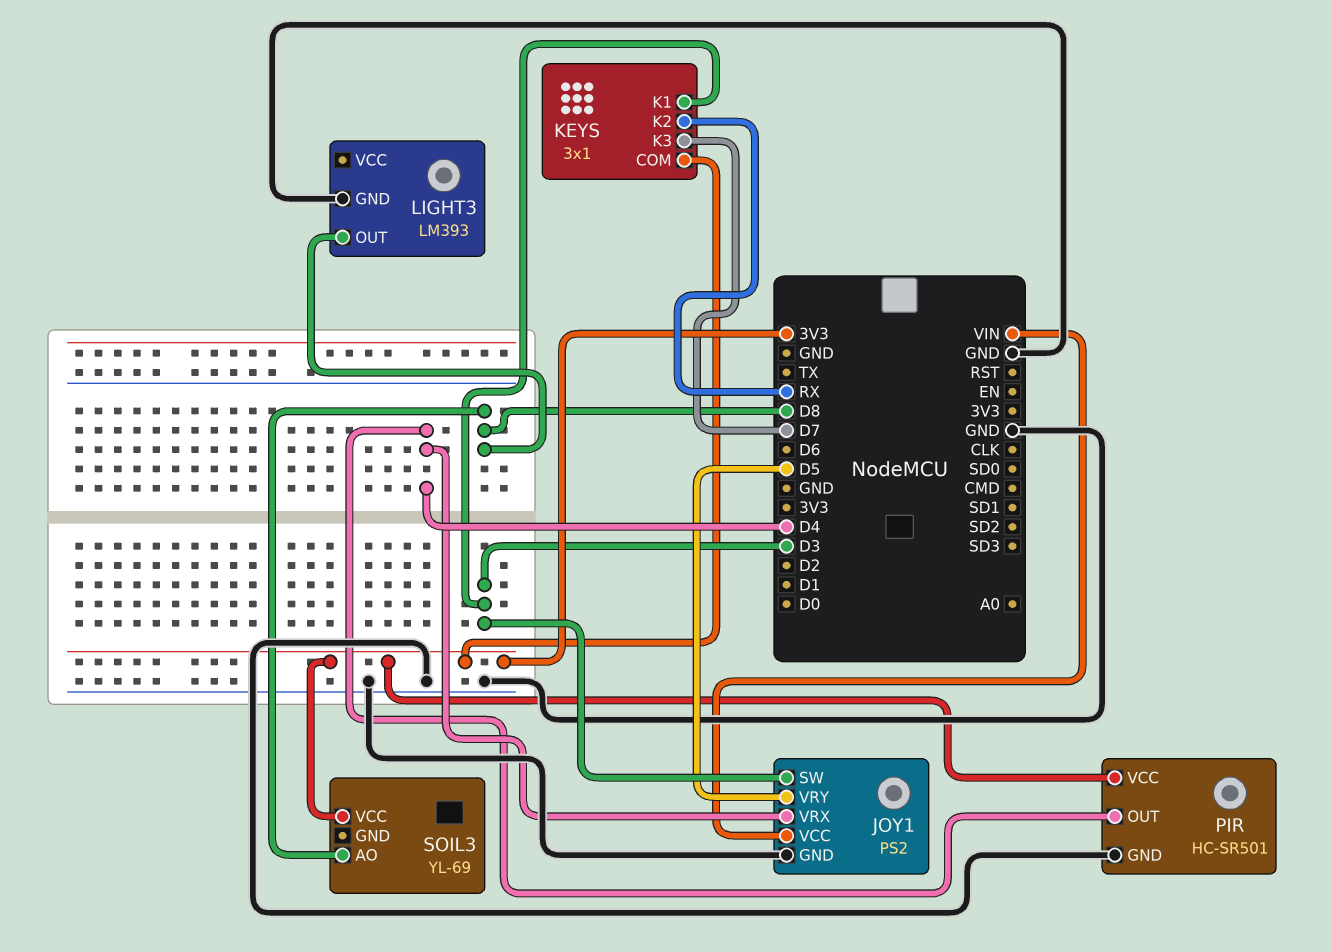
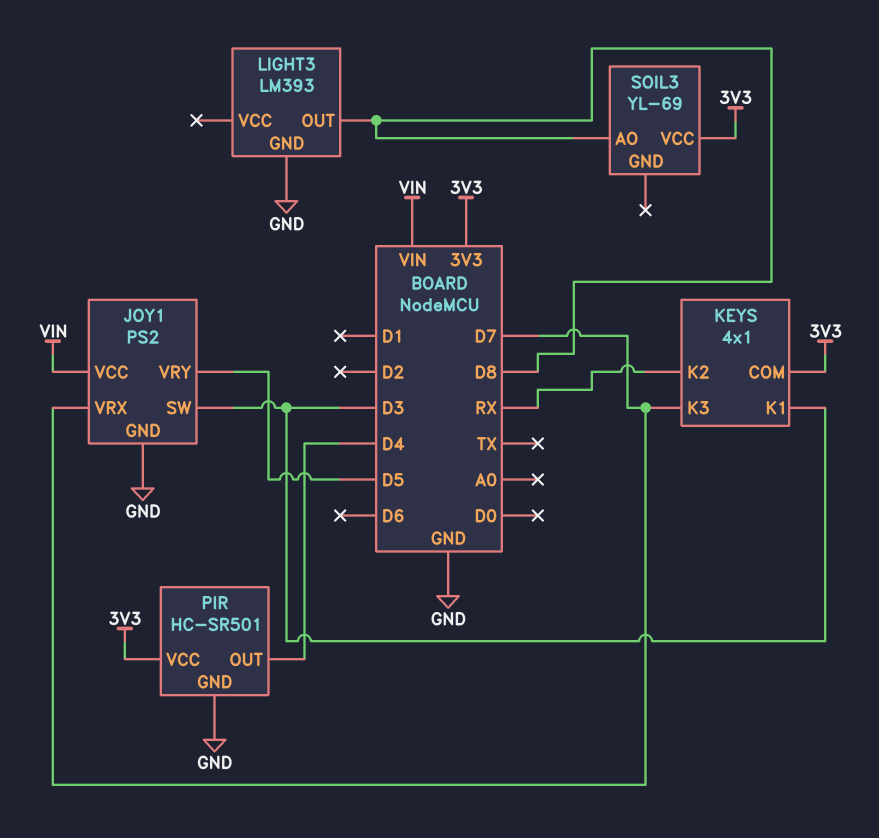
JOY1 pin VRX: D4 -> D7
KEYS: 3x1 -> 4x1

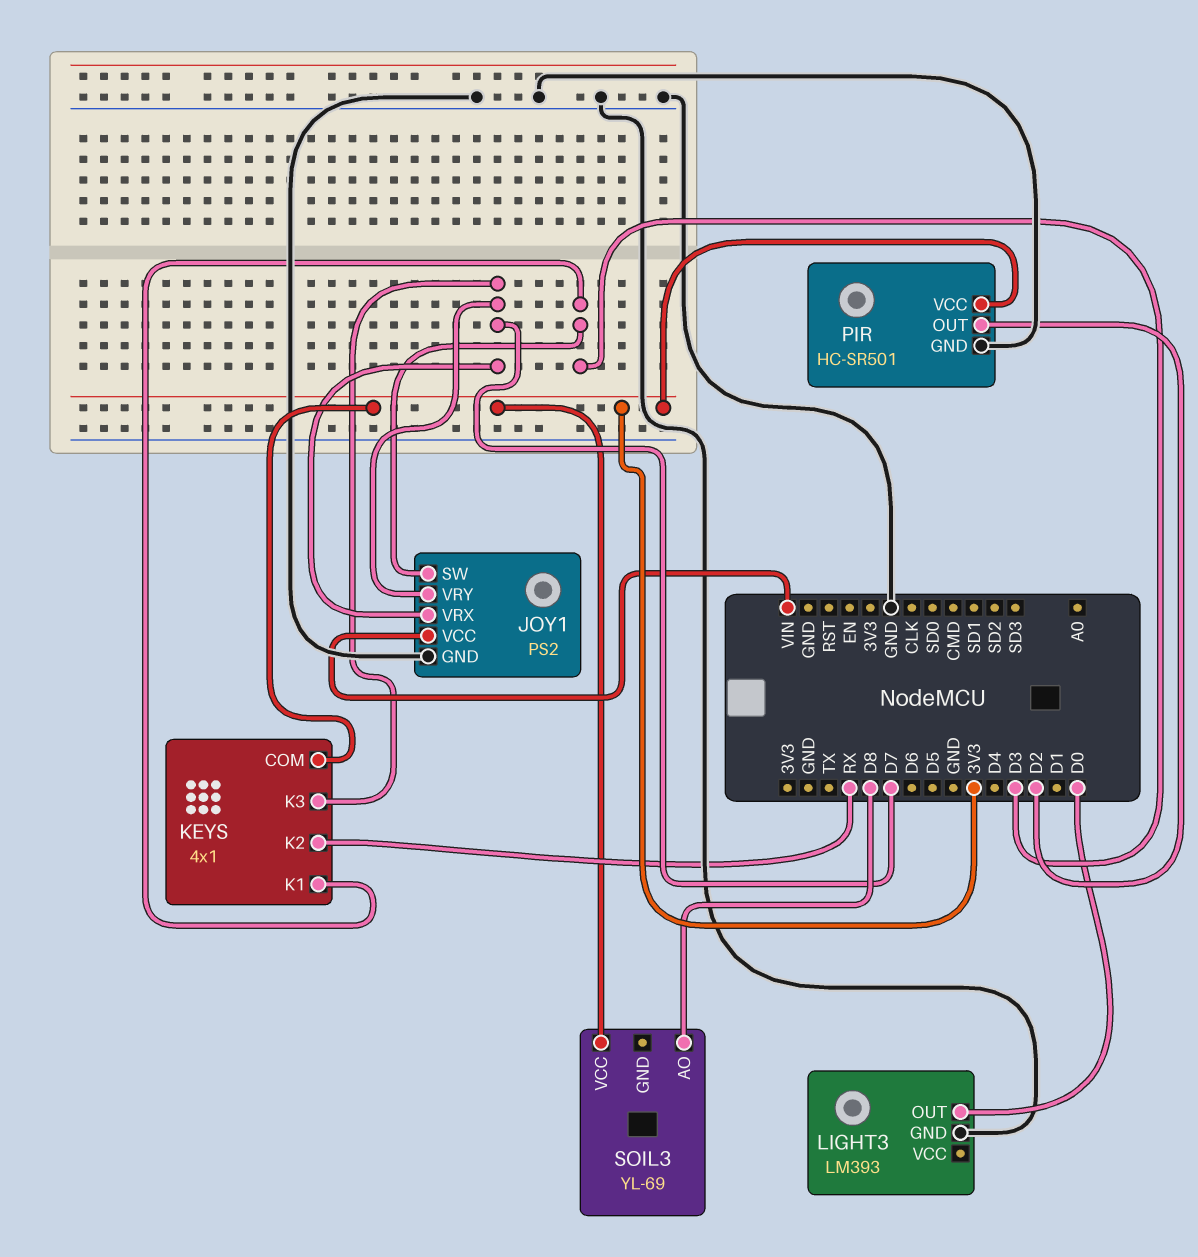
JOY1 pin VRY: D5 -> D7
LIGHT3 pin OUT: D8 -> D0
PIR pin OUT: D4 -> D2

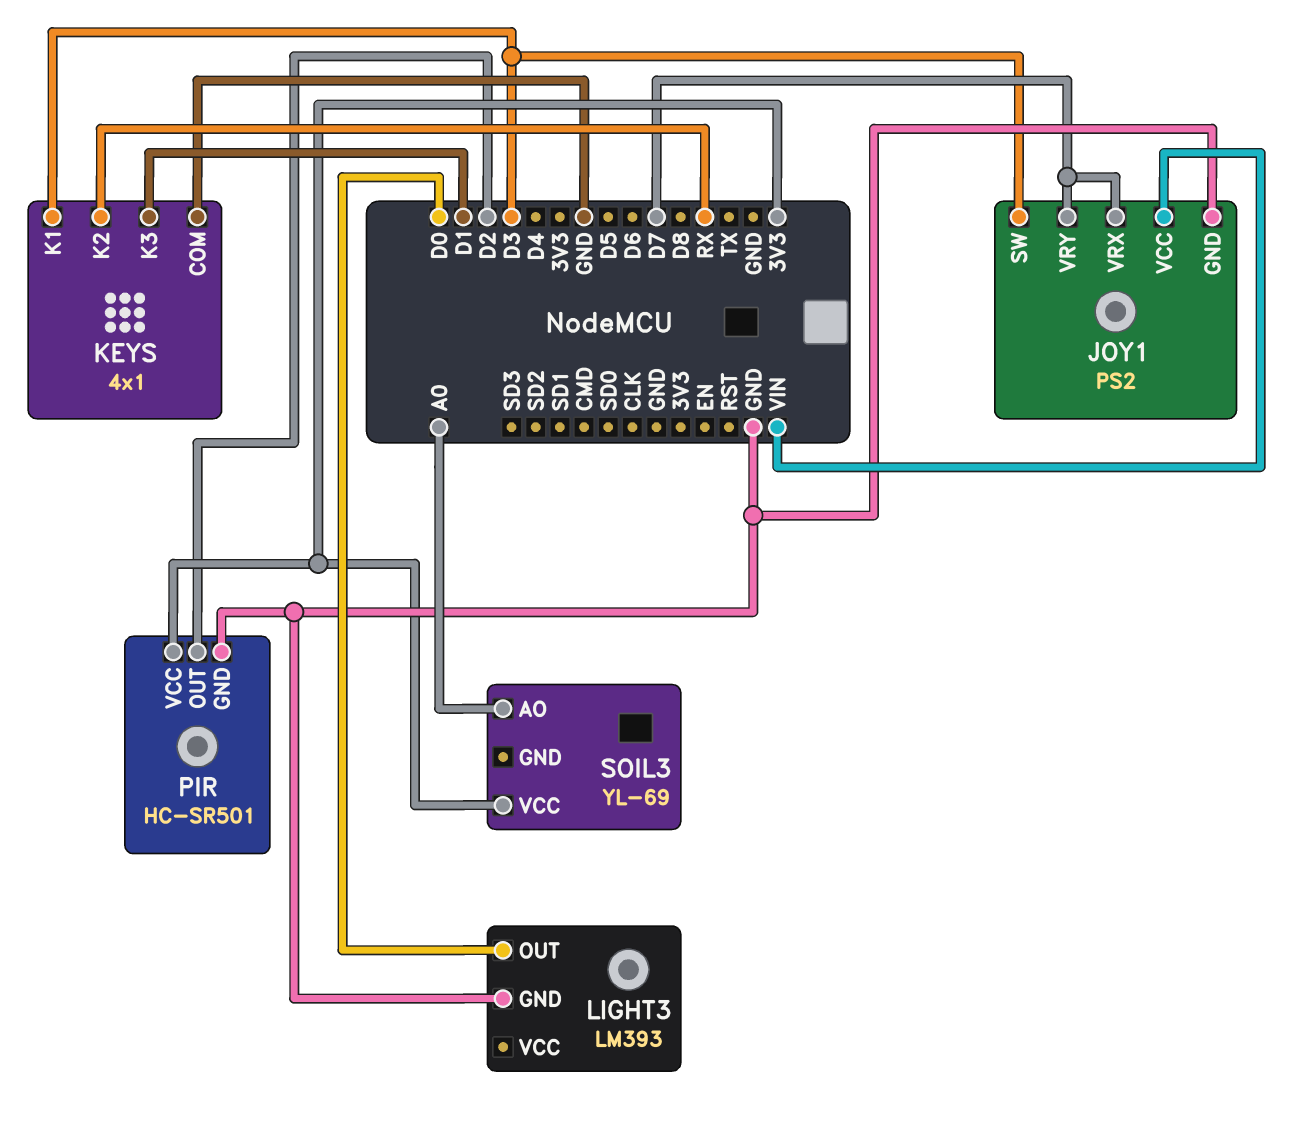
KEYS pin COM: 3V3 -> GND
KEYS pin K3: D7 -> D1
SOIL3 pin AO: D8 -> A0

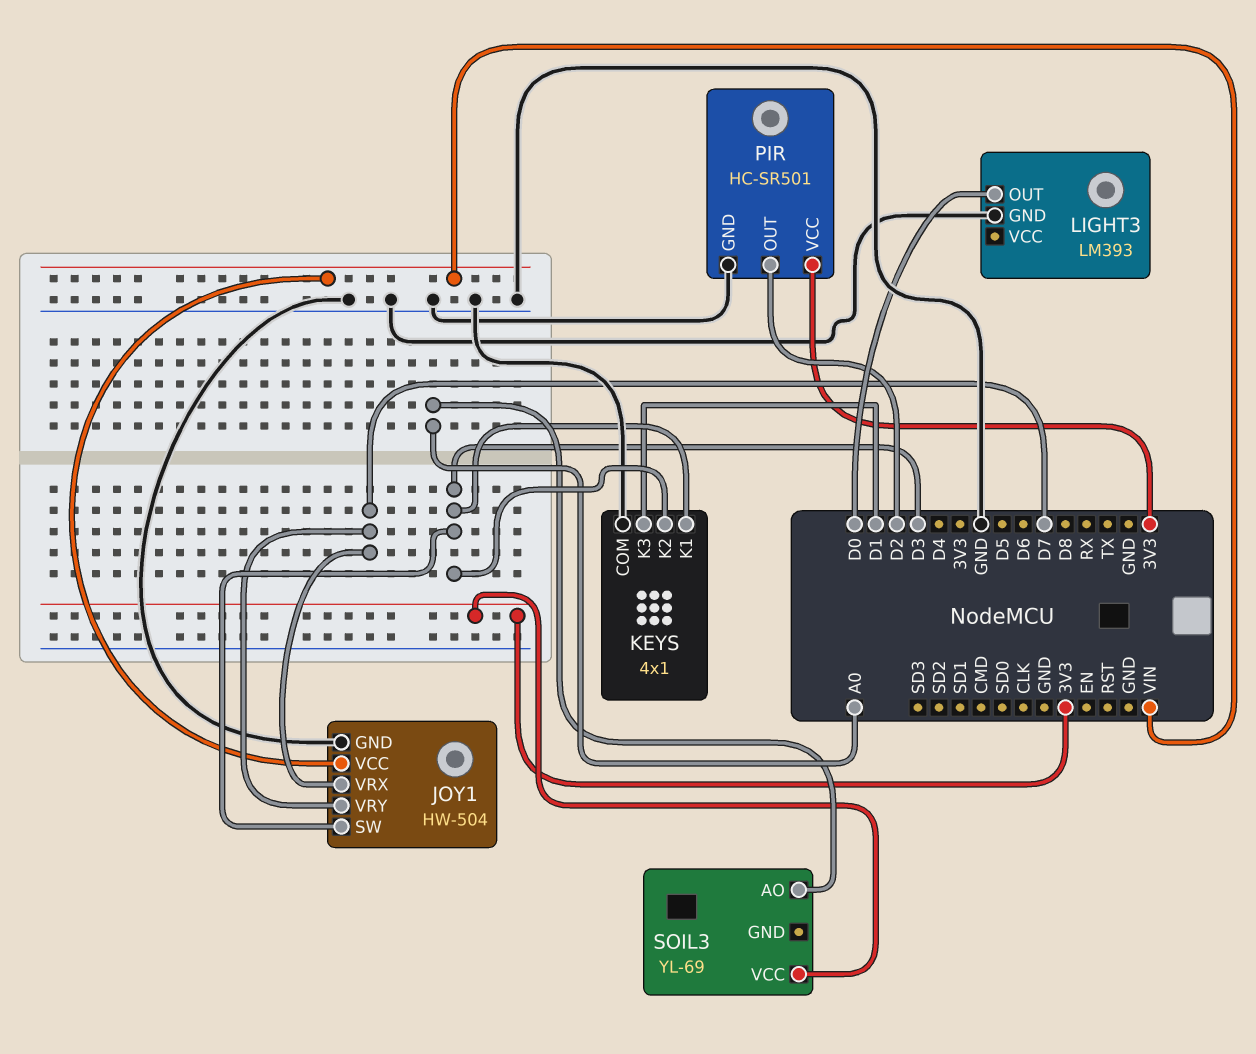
JOY1: PS2 -> HW-504
KEYS pin K2: RX -> D3

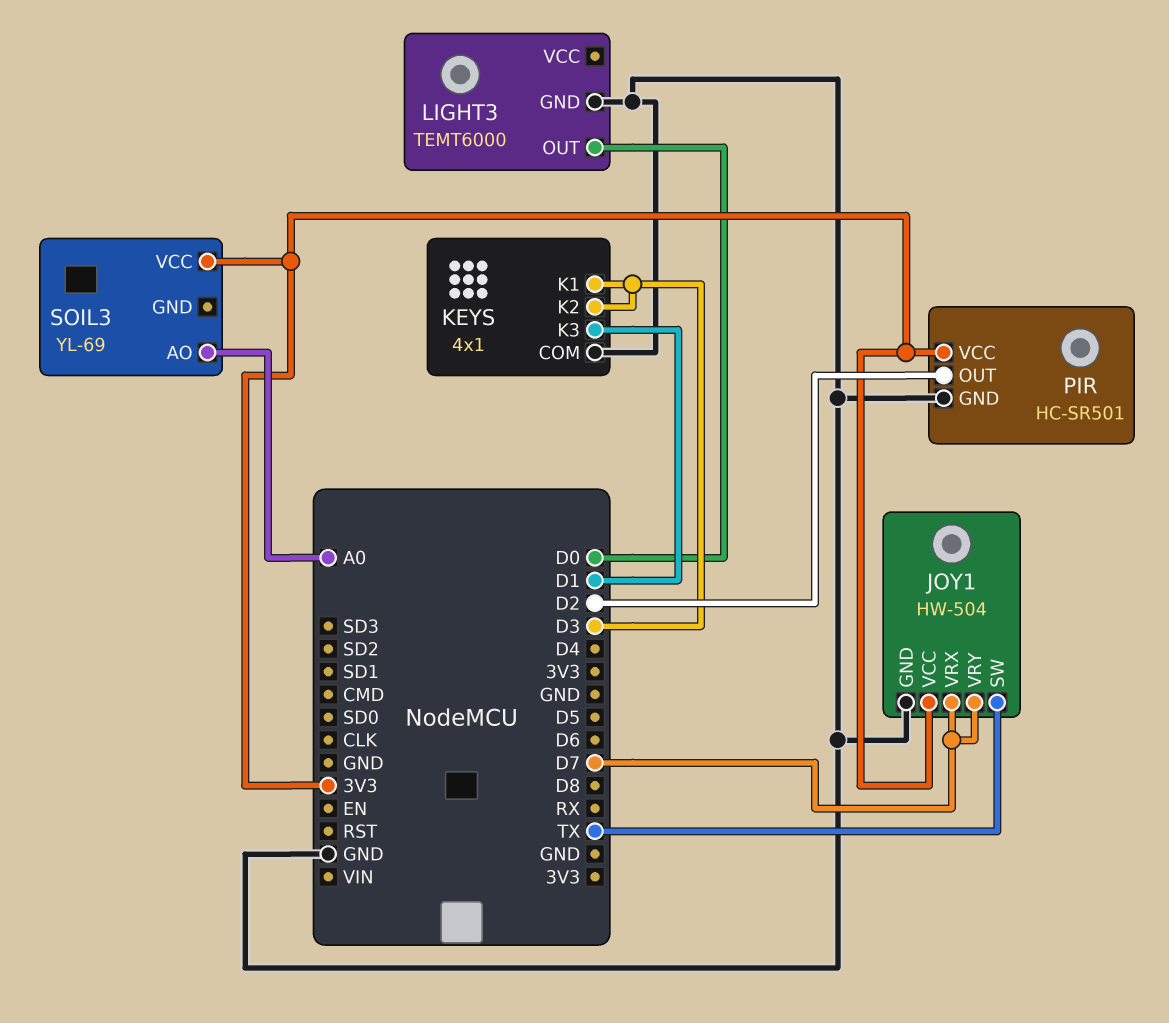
JOY1 pin SW: D3 -> TX
JOY1 pin VCC: VIN -> 3V3
LIGHT3: LM393 -> TEMT6000

